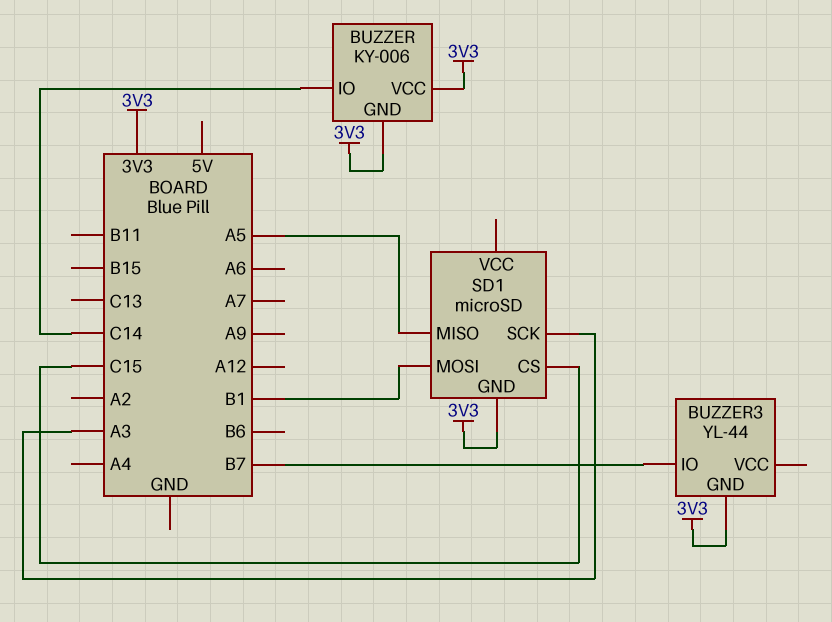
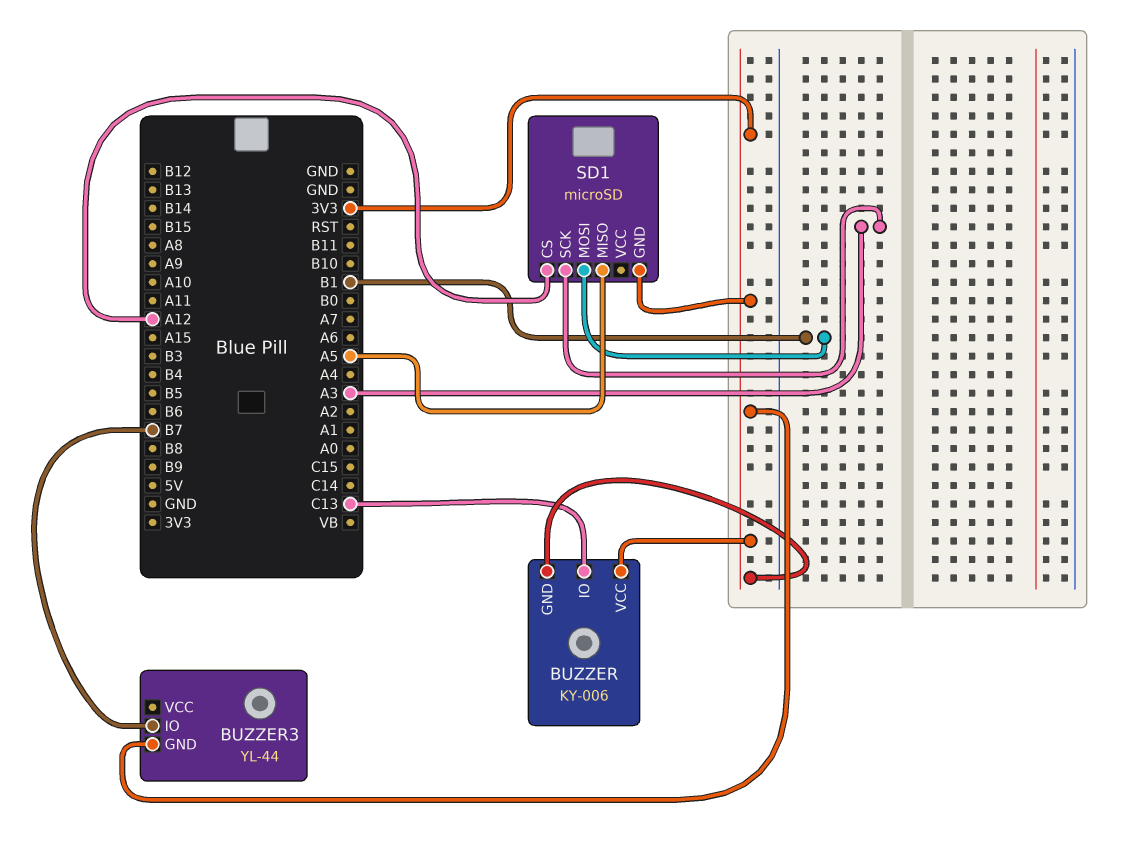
BUZZER pin IO: C14 -> C13
SD1 pin CS: C15 -> A12

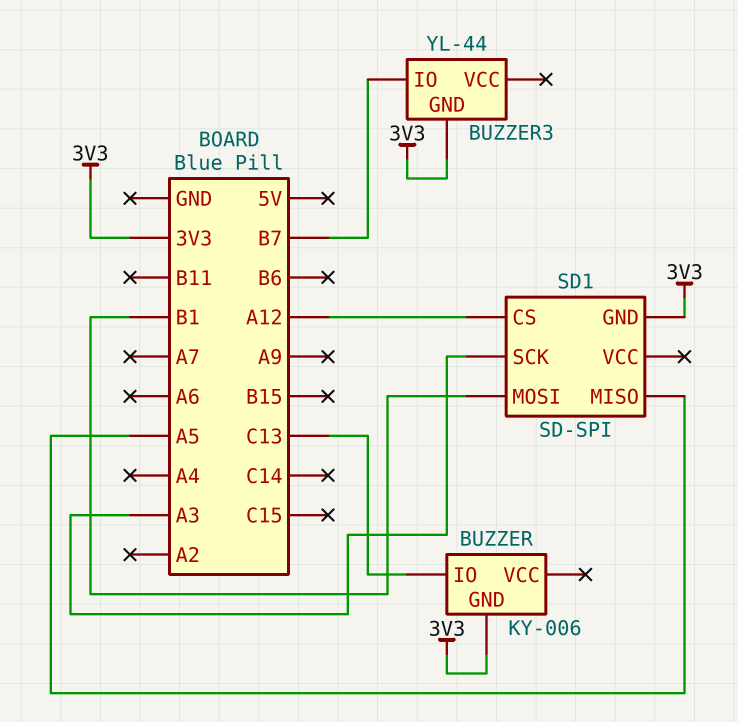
BUZZER pin VCC: 3V3 -> none
SD1: microSD -> SD-SPI

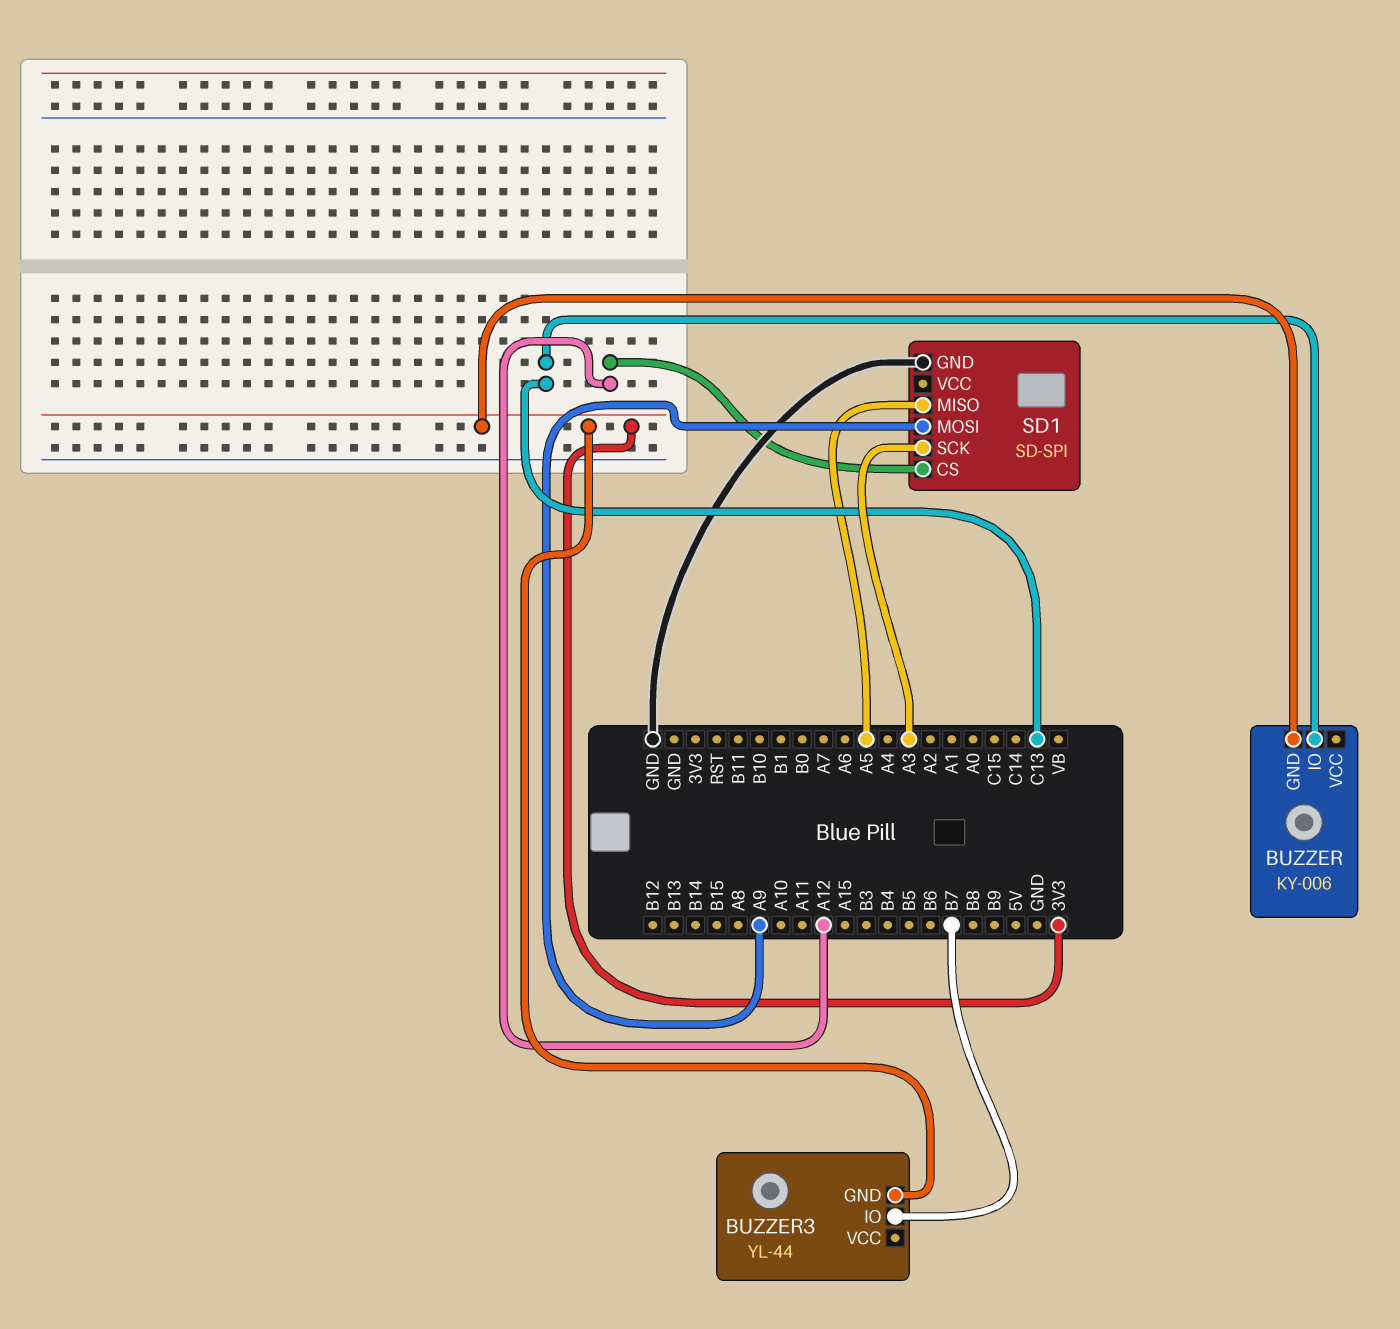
SD1 pin GND: 3V3 -> GND
SD1 pin MOSI: B1 -> A9

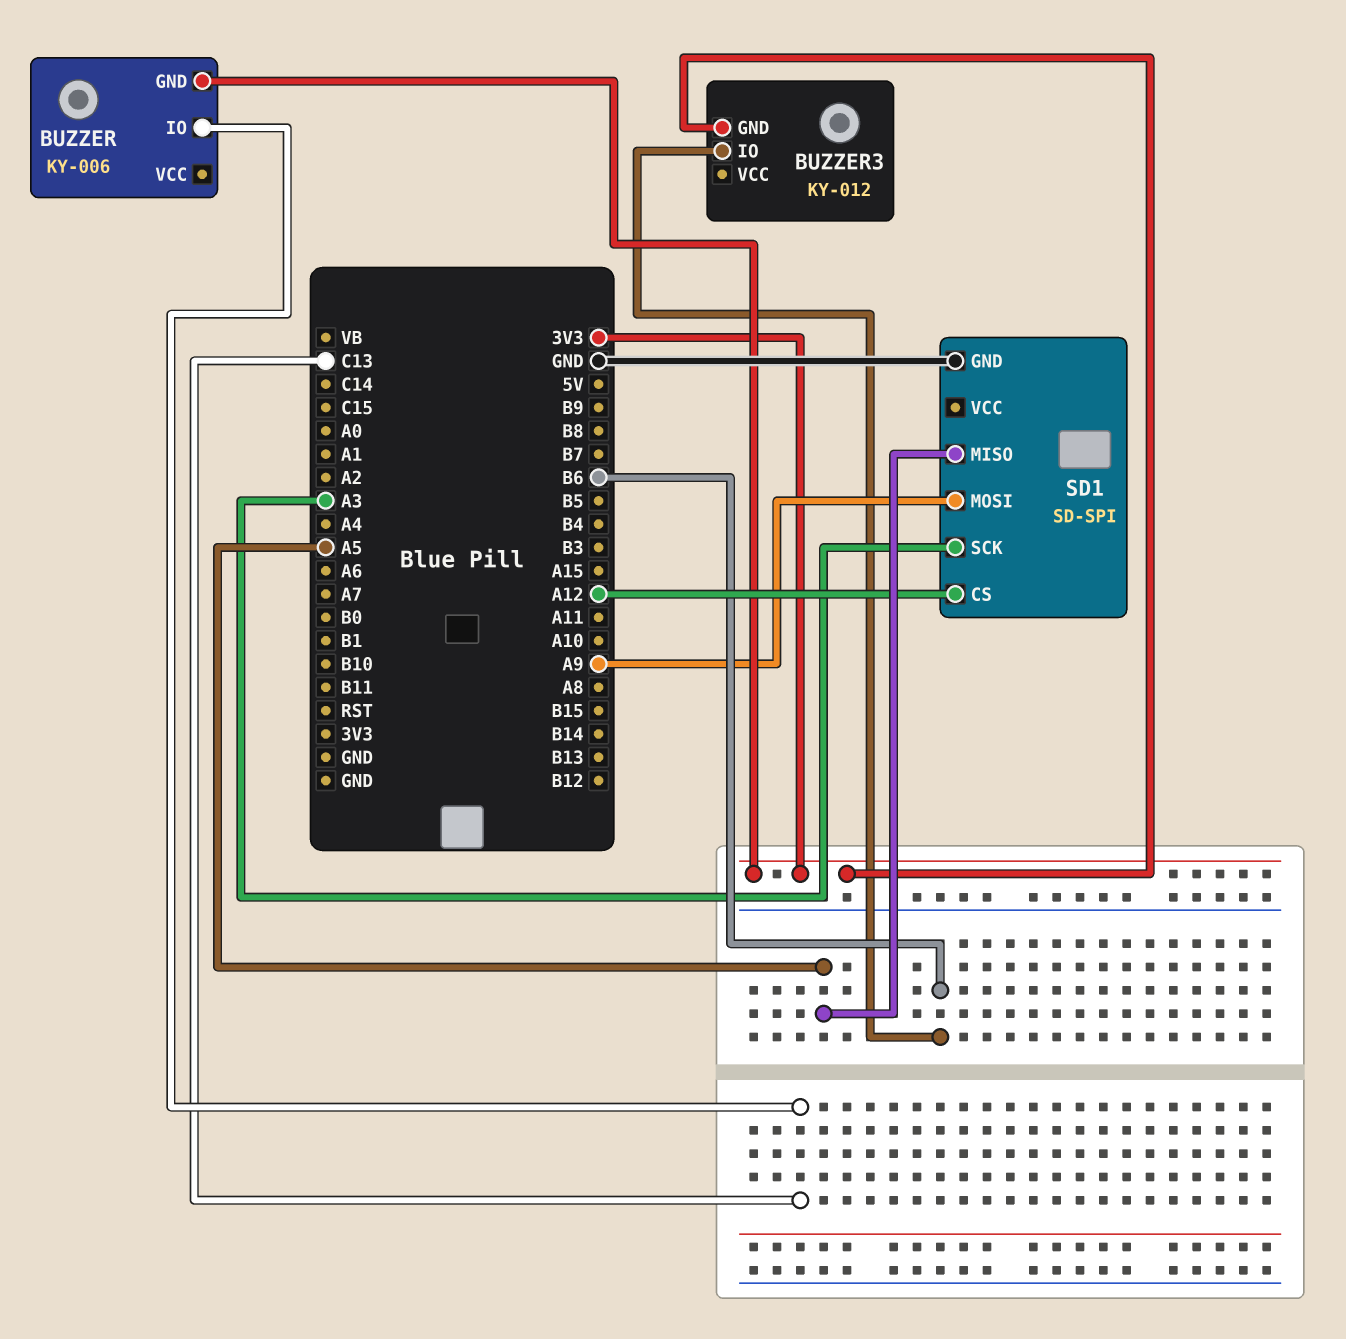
BUZZER3: YL-44 -> KY-012
BUZZER3 pin IO: B7 -> B6

